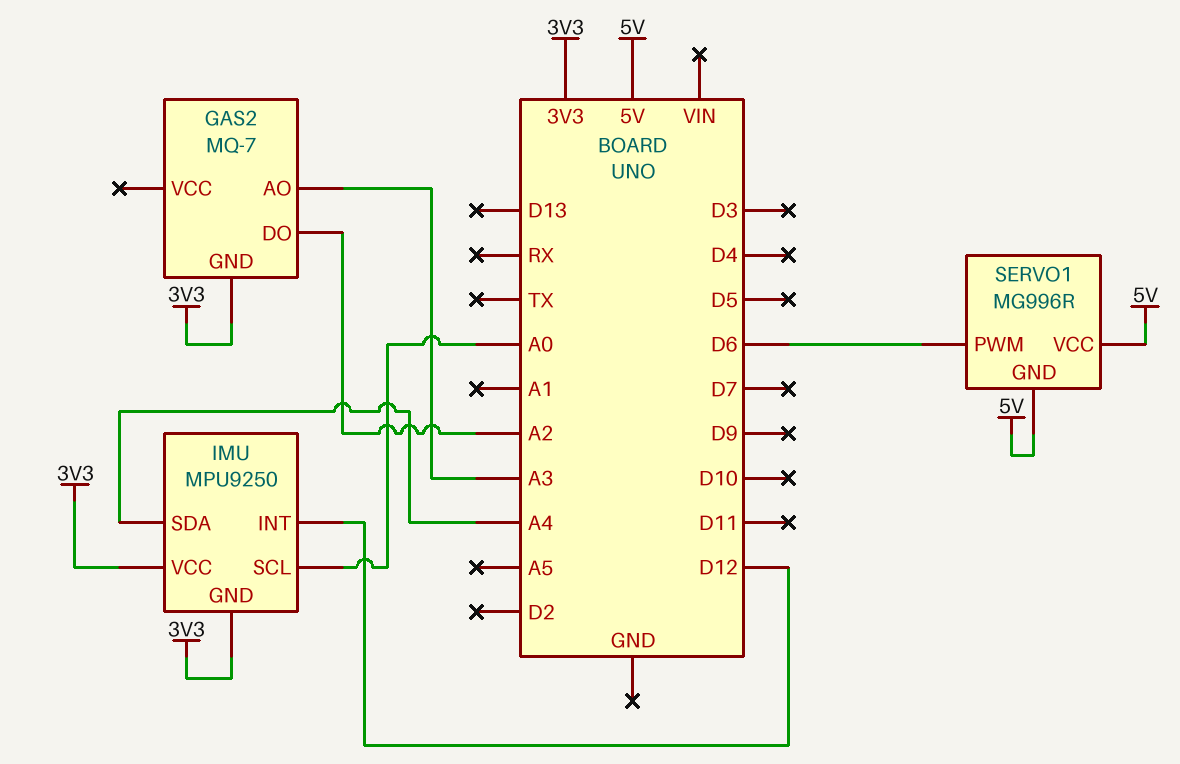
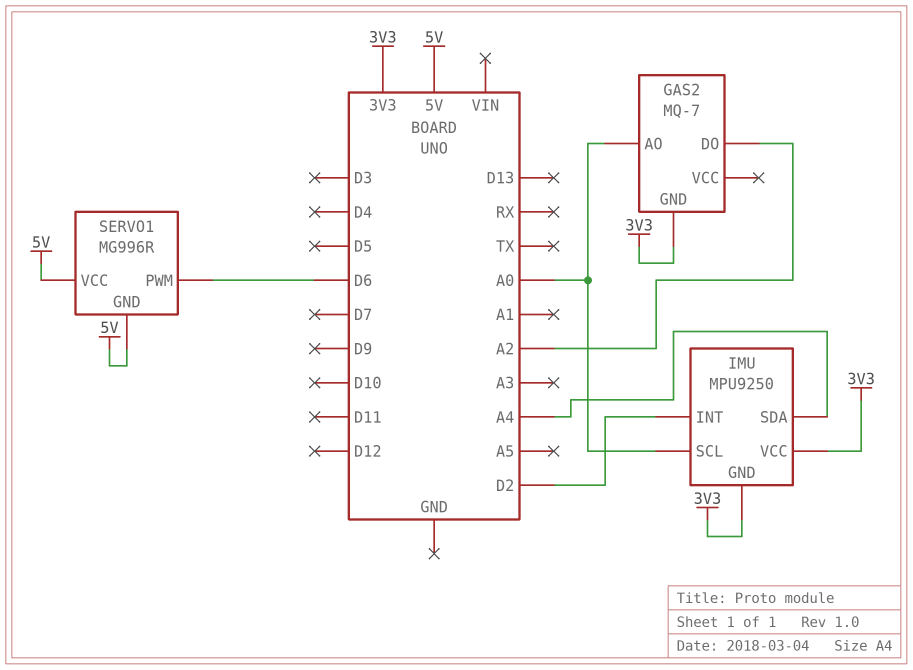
GAS2 pin AO: A3 -> A0
IMU pin INT: D12 -> D2

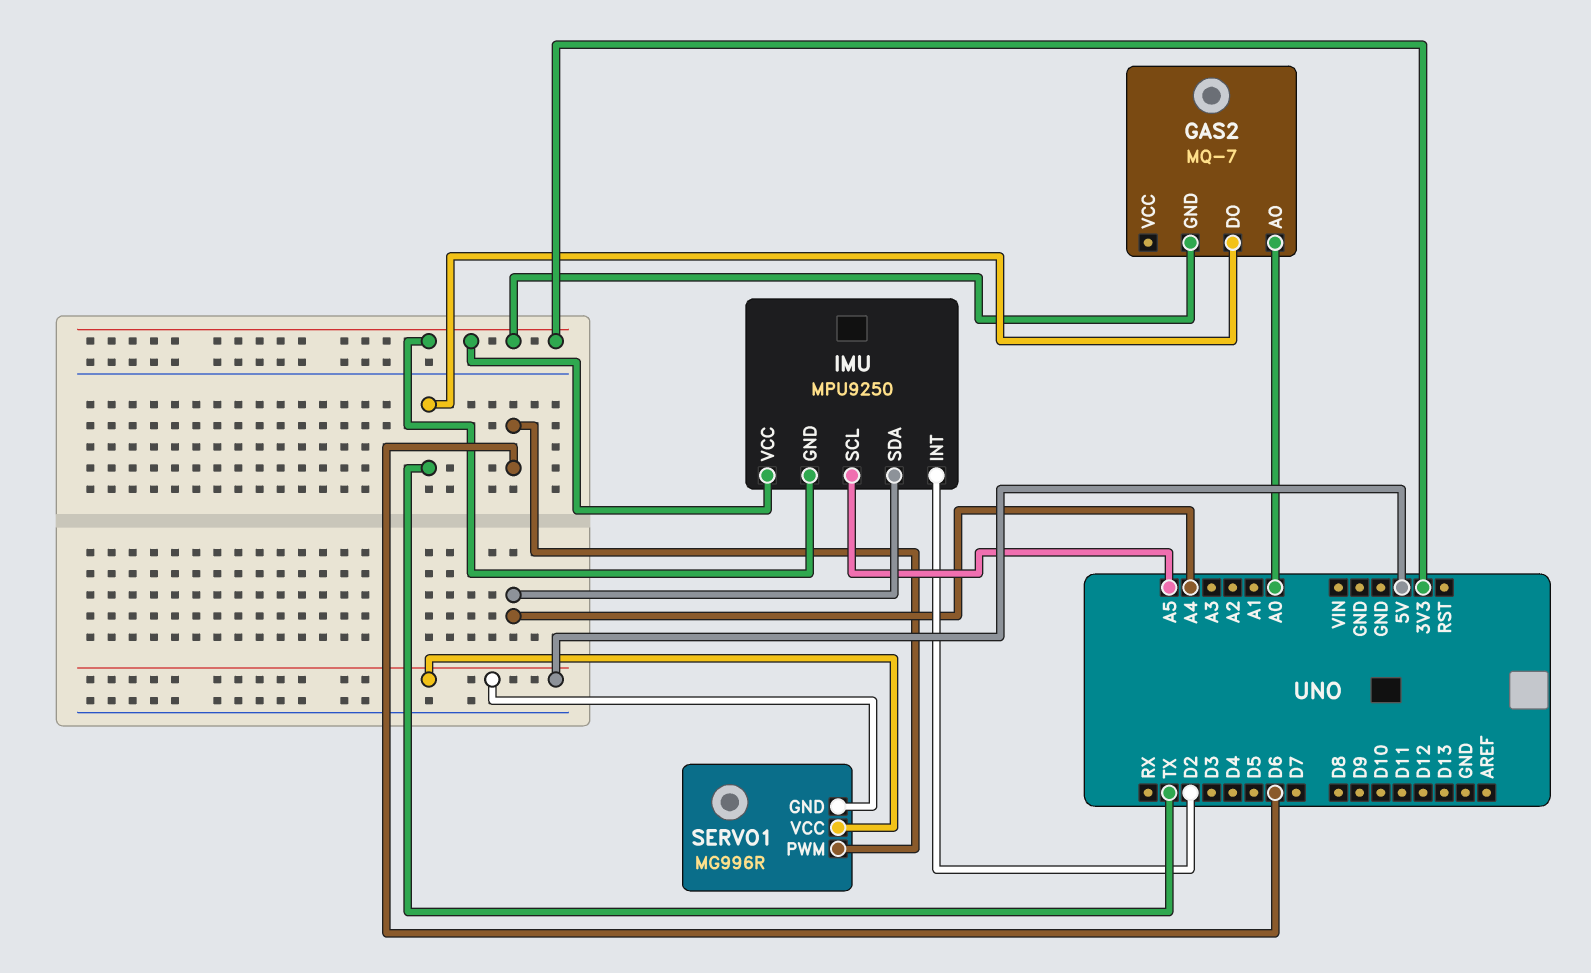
GAS2 pin DO: A2 -> TX
IMU pin SCL: A0 -> A5

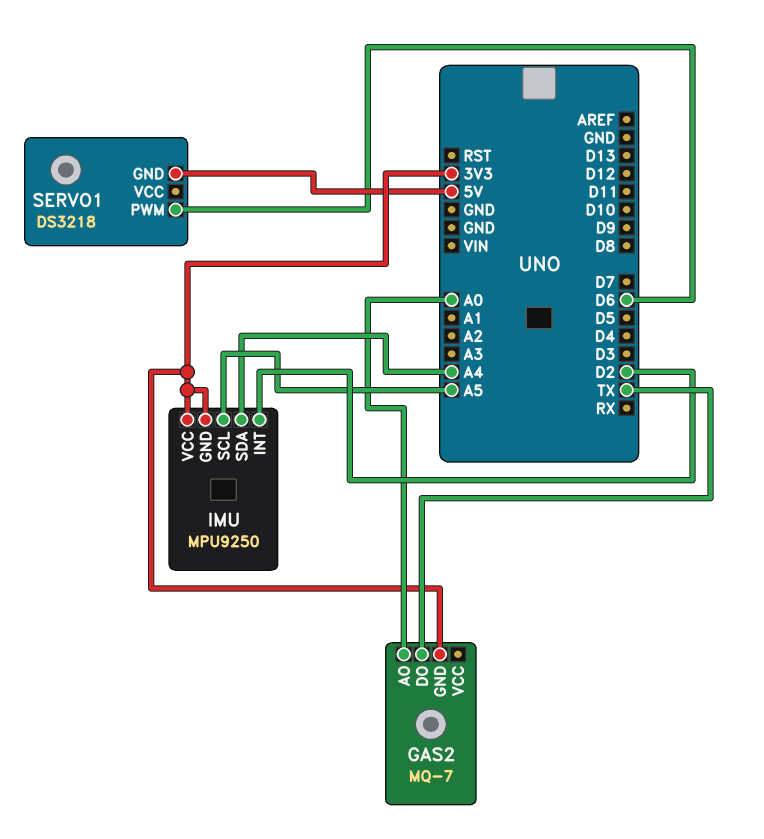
SERVO1: MG996R -> DS3218
SERVO1 pin VCC: 5V -> none

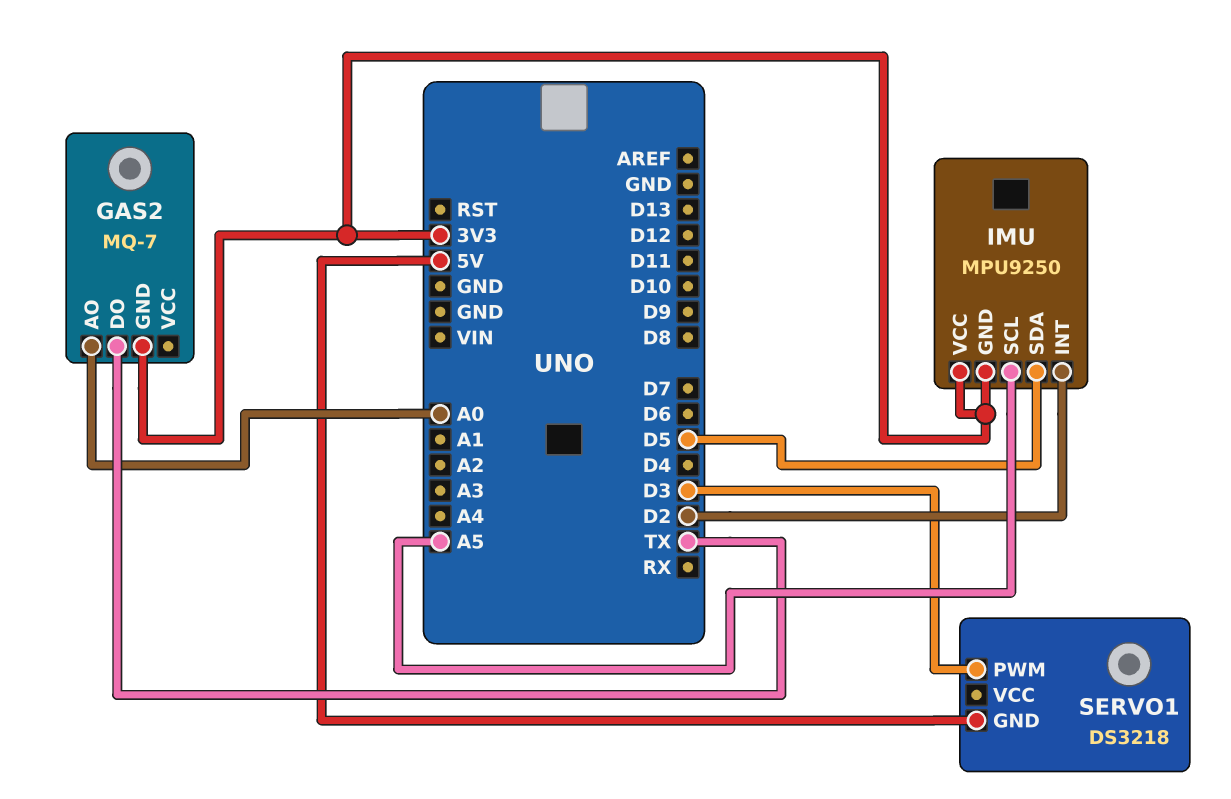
IMU pin SDA: A4 -> D5
SERVO1 pin PWM: D6 -> D3

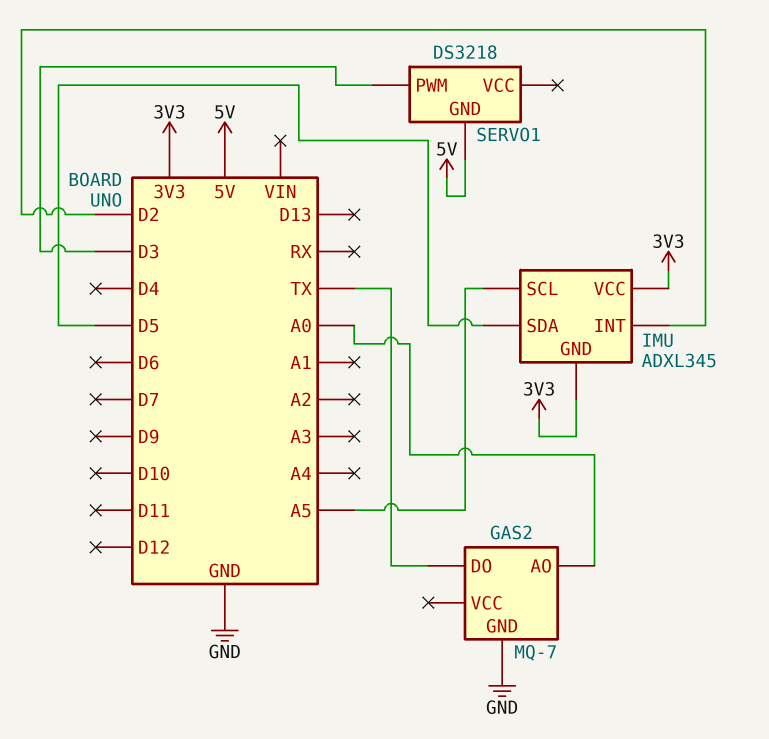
GAS2 pin GND: 3V3 -> GND
IMU: MPU9250 -> ADXL345

